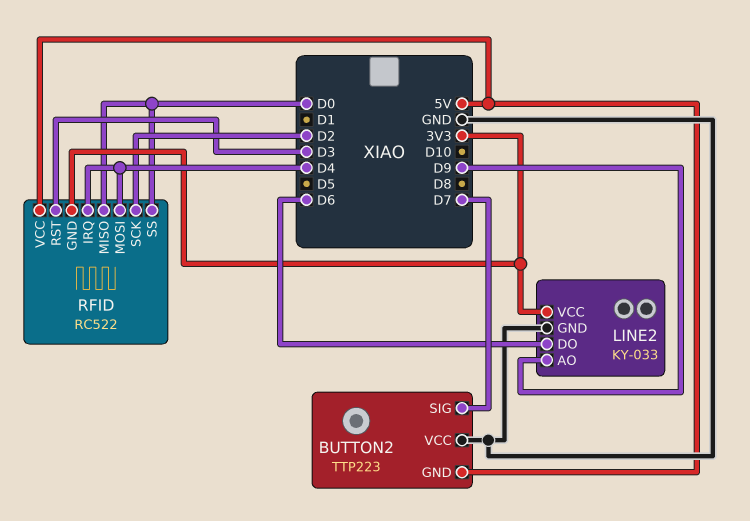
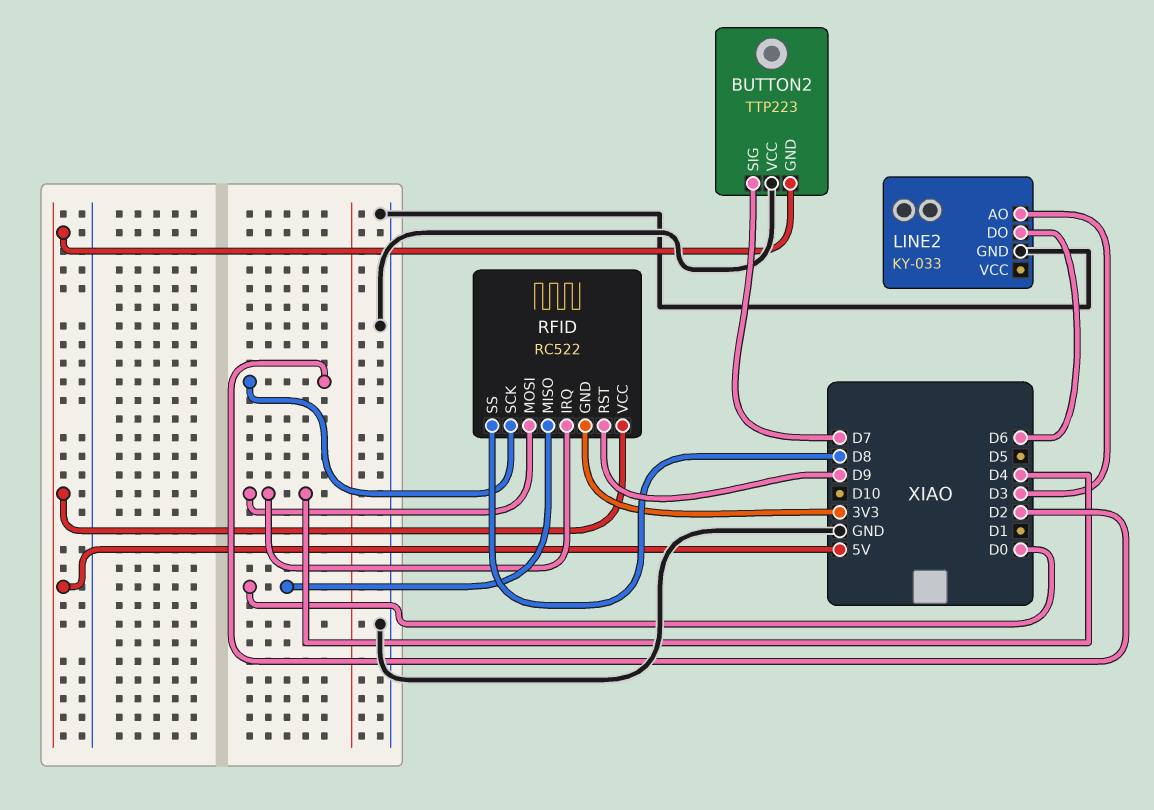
LINE2 pin AO: D9 -> D3
LINE2 pin VCC: 3V3 -> none
RFID pin RST: D3 -> D9
RFID pin SS: D0 -> D8

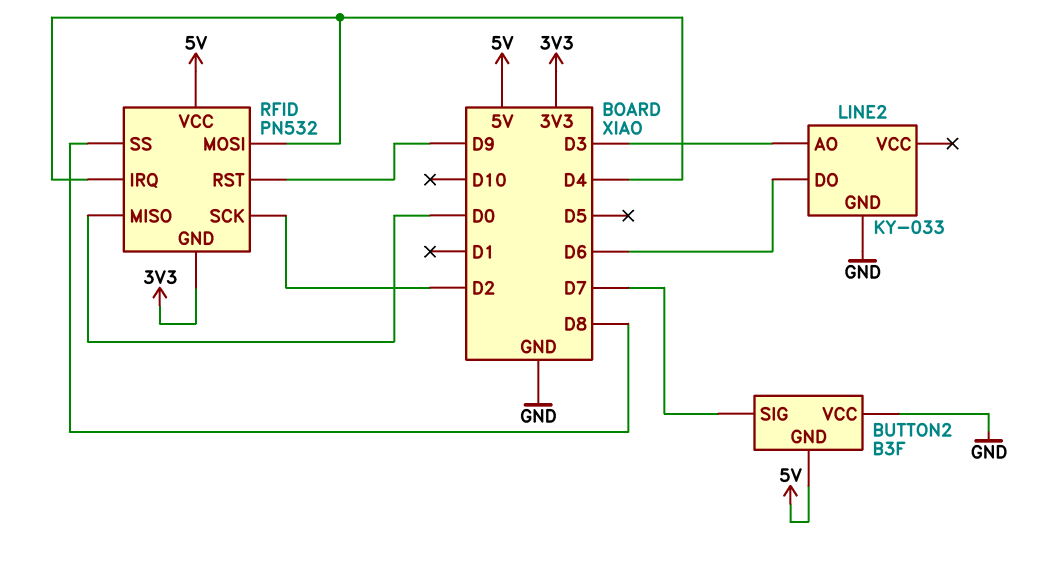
BUTTON2: TTP223 -> B3F
RFID: RC522 -> PN532

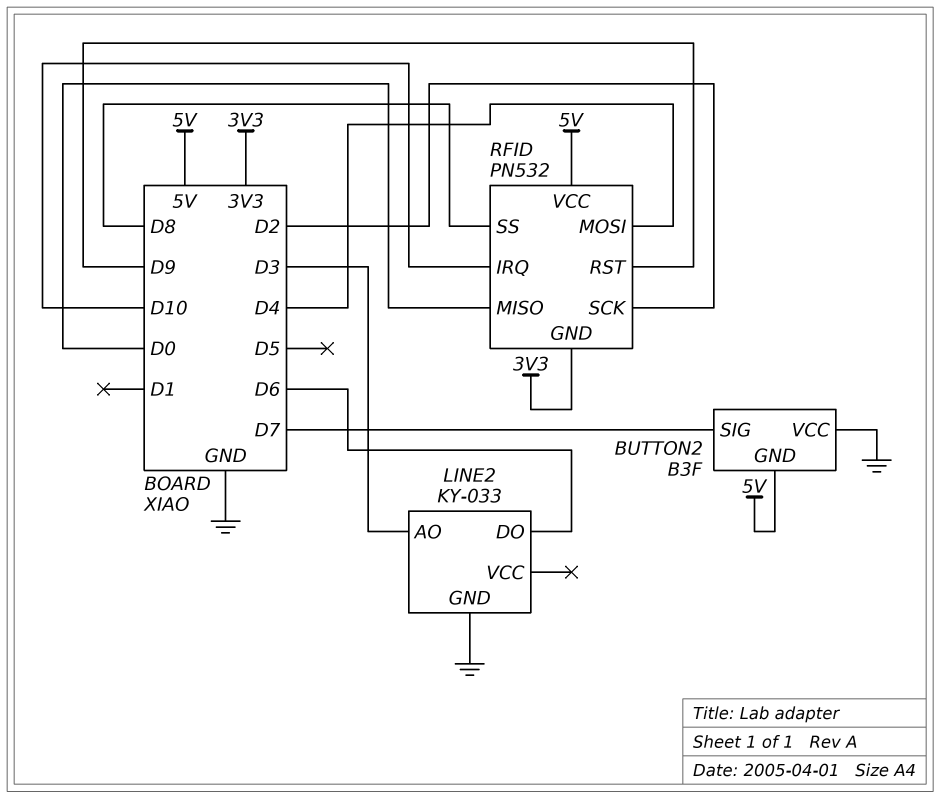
RFID pin IRQ: D4 -> D10

